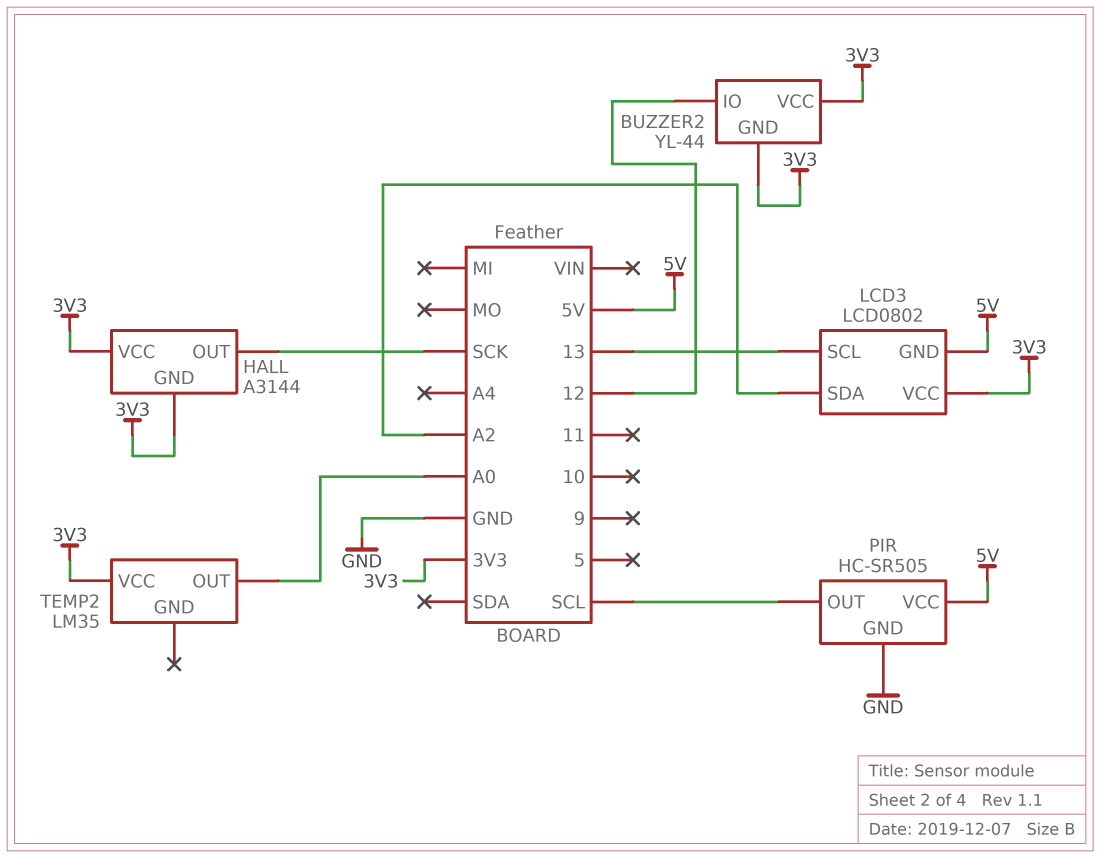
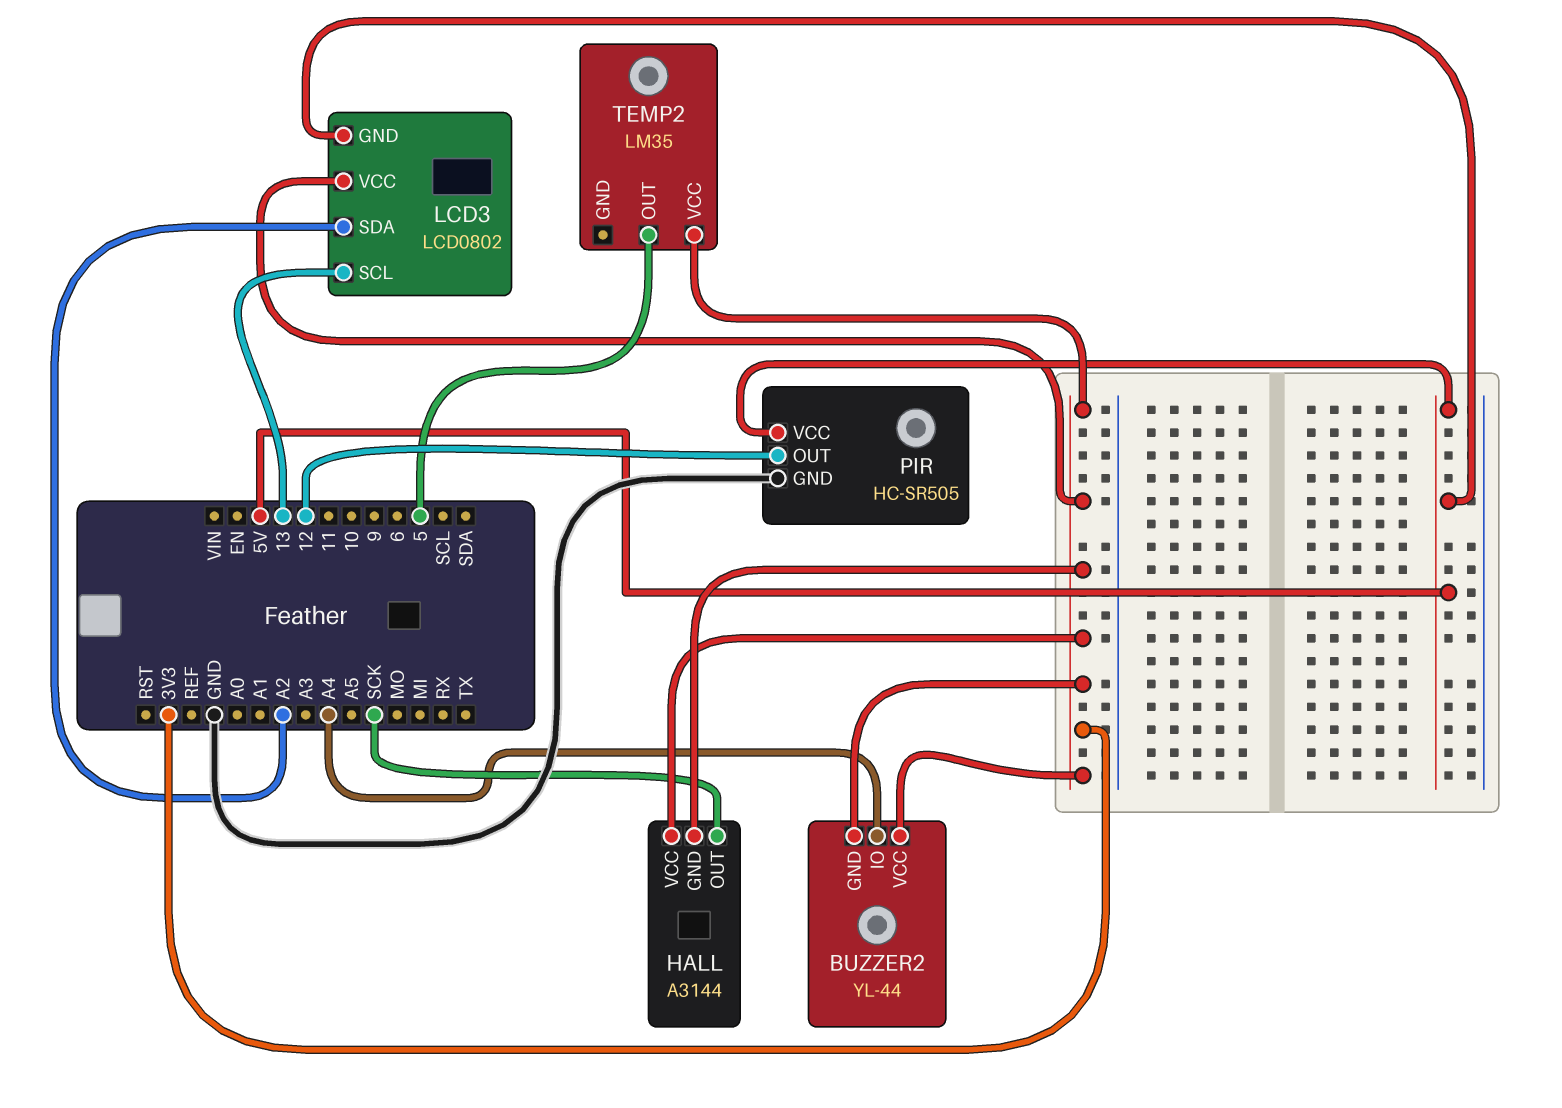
BUZZER2 pin IO: 12 -> A4
PIR pin OUT: SCL -> 12
TEMP2 pin OUT: A0 -> 5

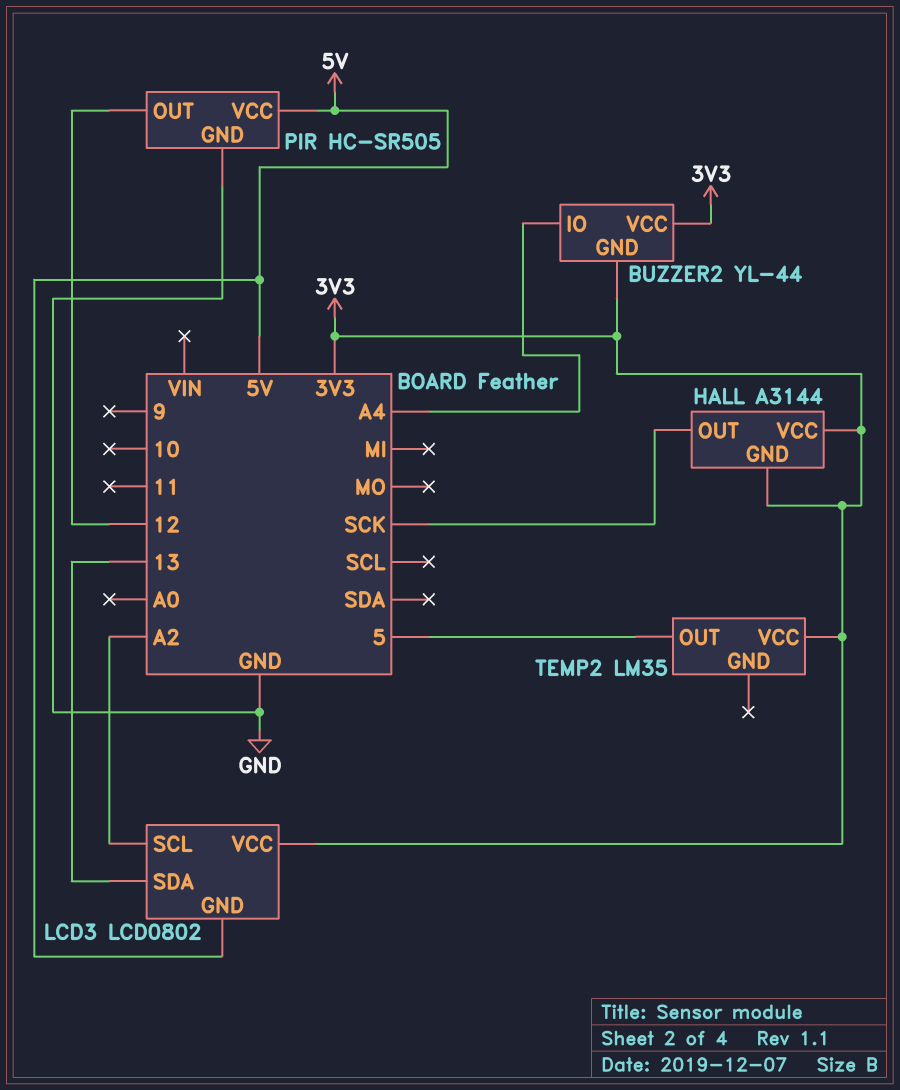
LCD3 pin SCL: 13 -> A2
LCD3 pin SDA: A2 -> 13

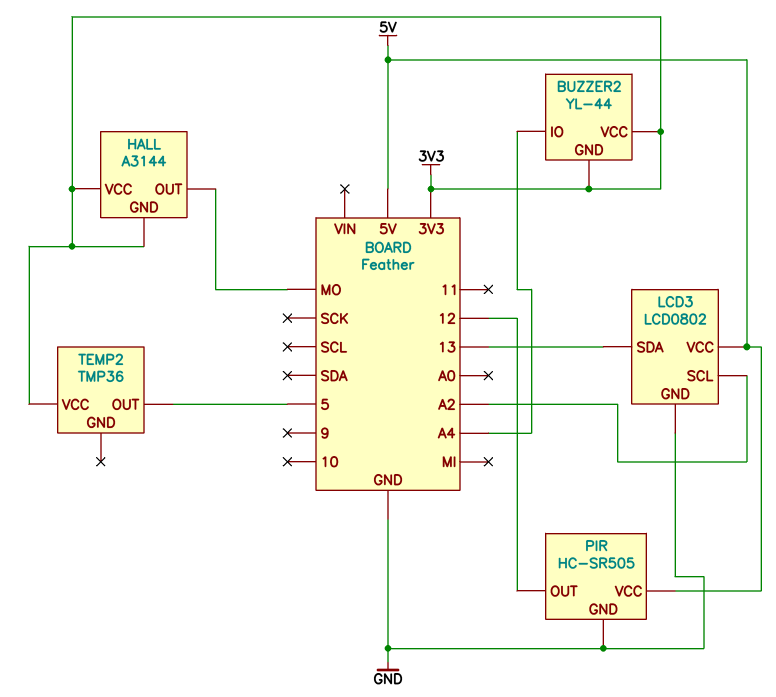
HALL pin OUT: SCK -> MO
LCD3 pin GND: 5V -> GND
LCD3 pin VCC: 3V3 -> 5V
TEMP2: LM35 -> TMP36

